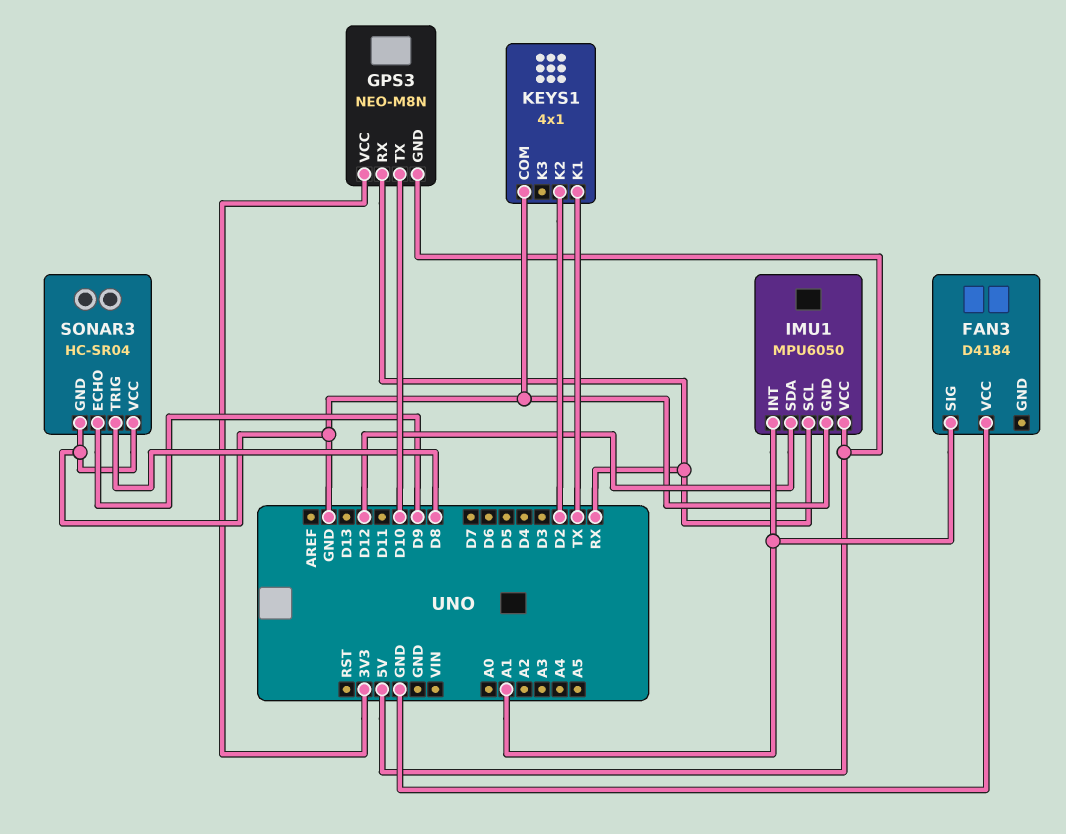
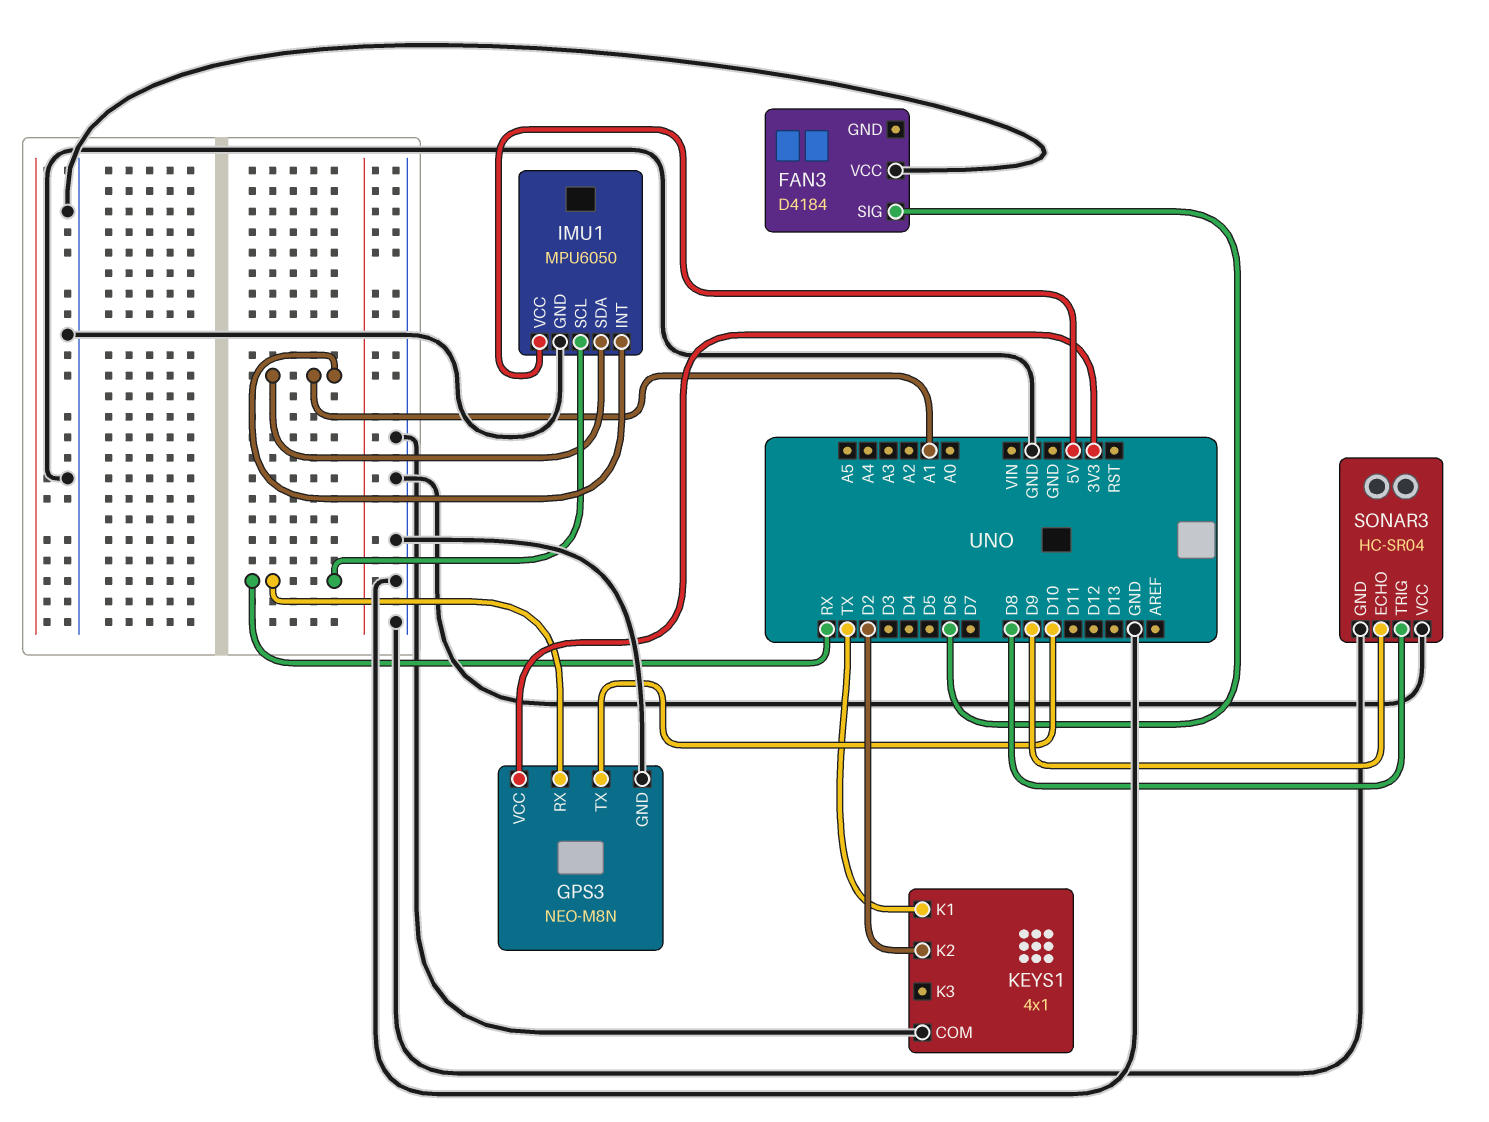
FAN3 pin SIG: A1 -> D6
GPS3 pin GND: 5V -> GND
IMU1 pin SDA: D12 -> A1

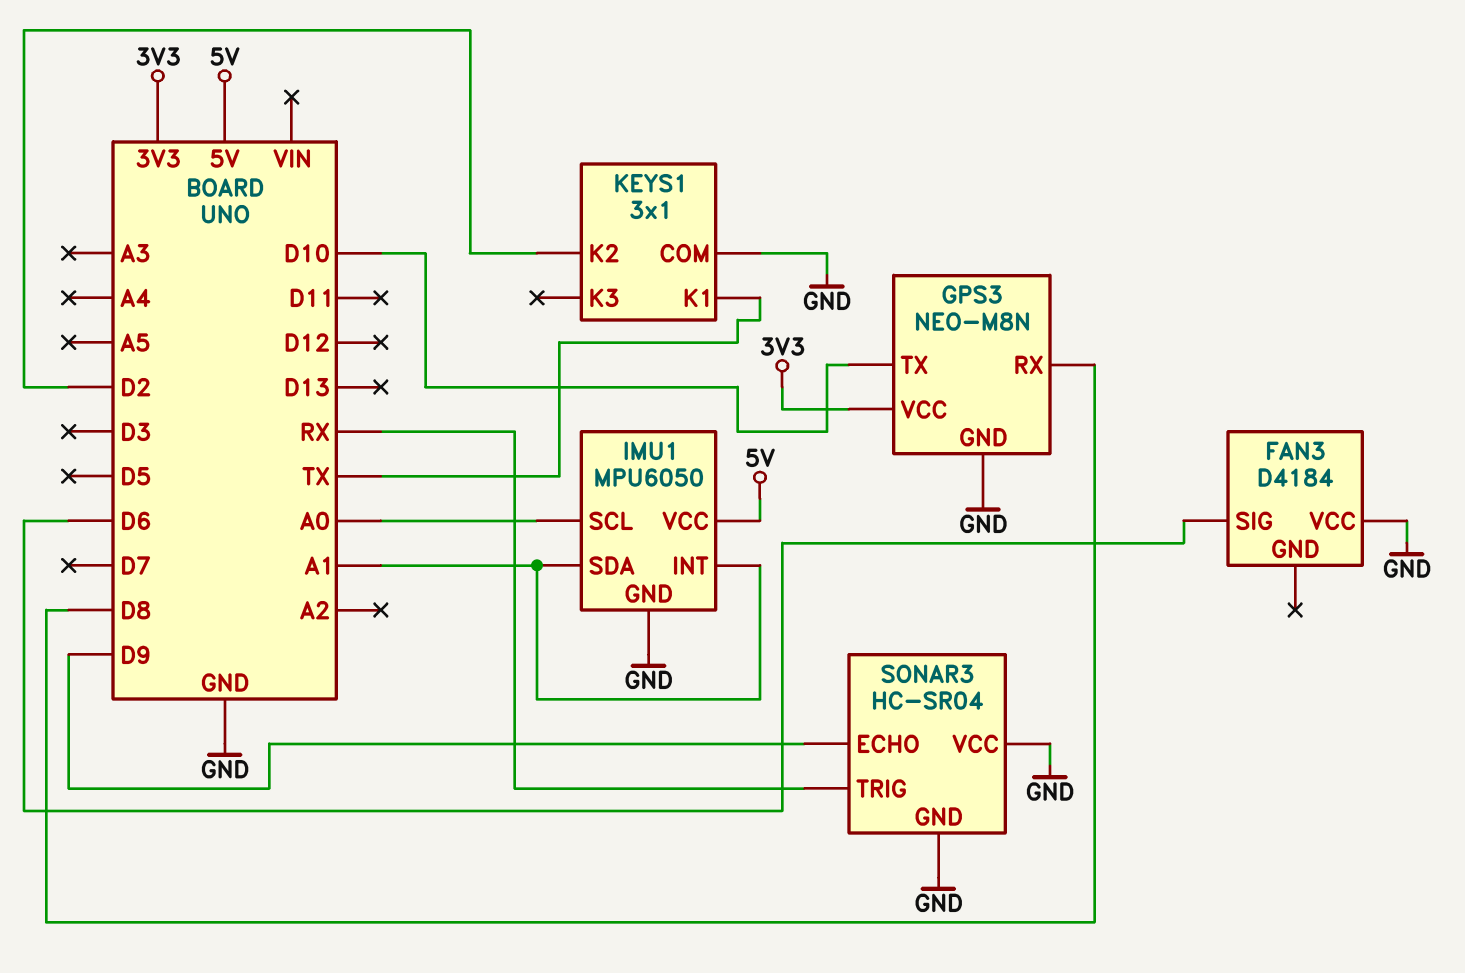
GPS3 pin RX: RX -> D8
IMU1 pin SCL: RX -> A0
KEYS1: 4x1 -> 3x1
SONAR3 pin TRIG: D8 -> RX

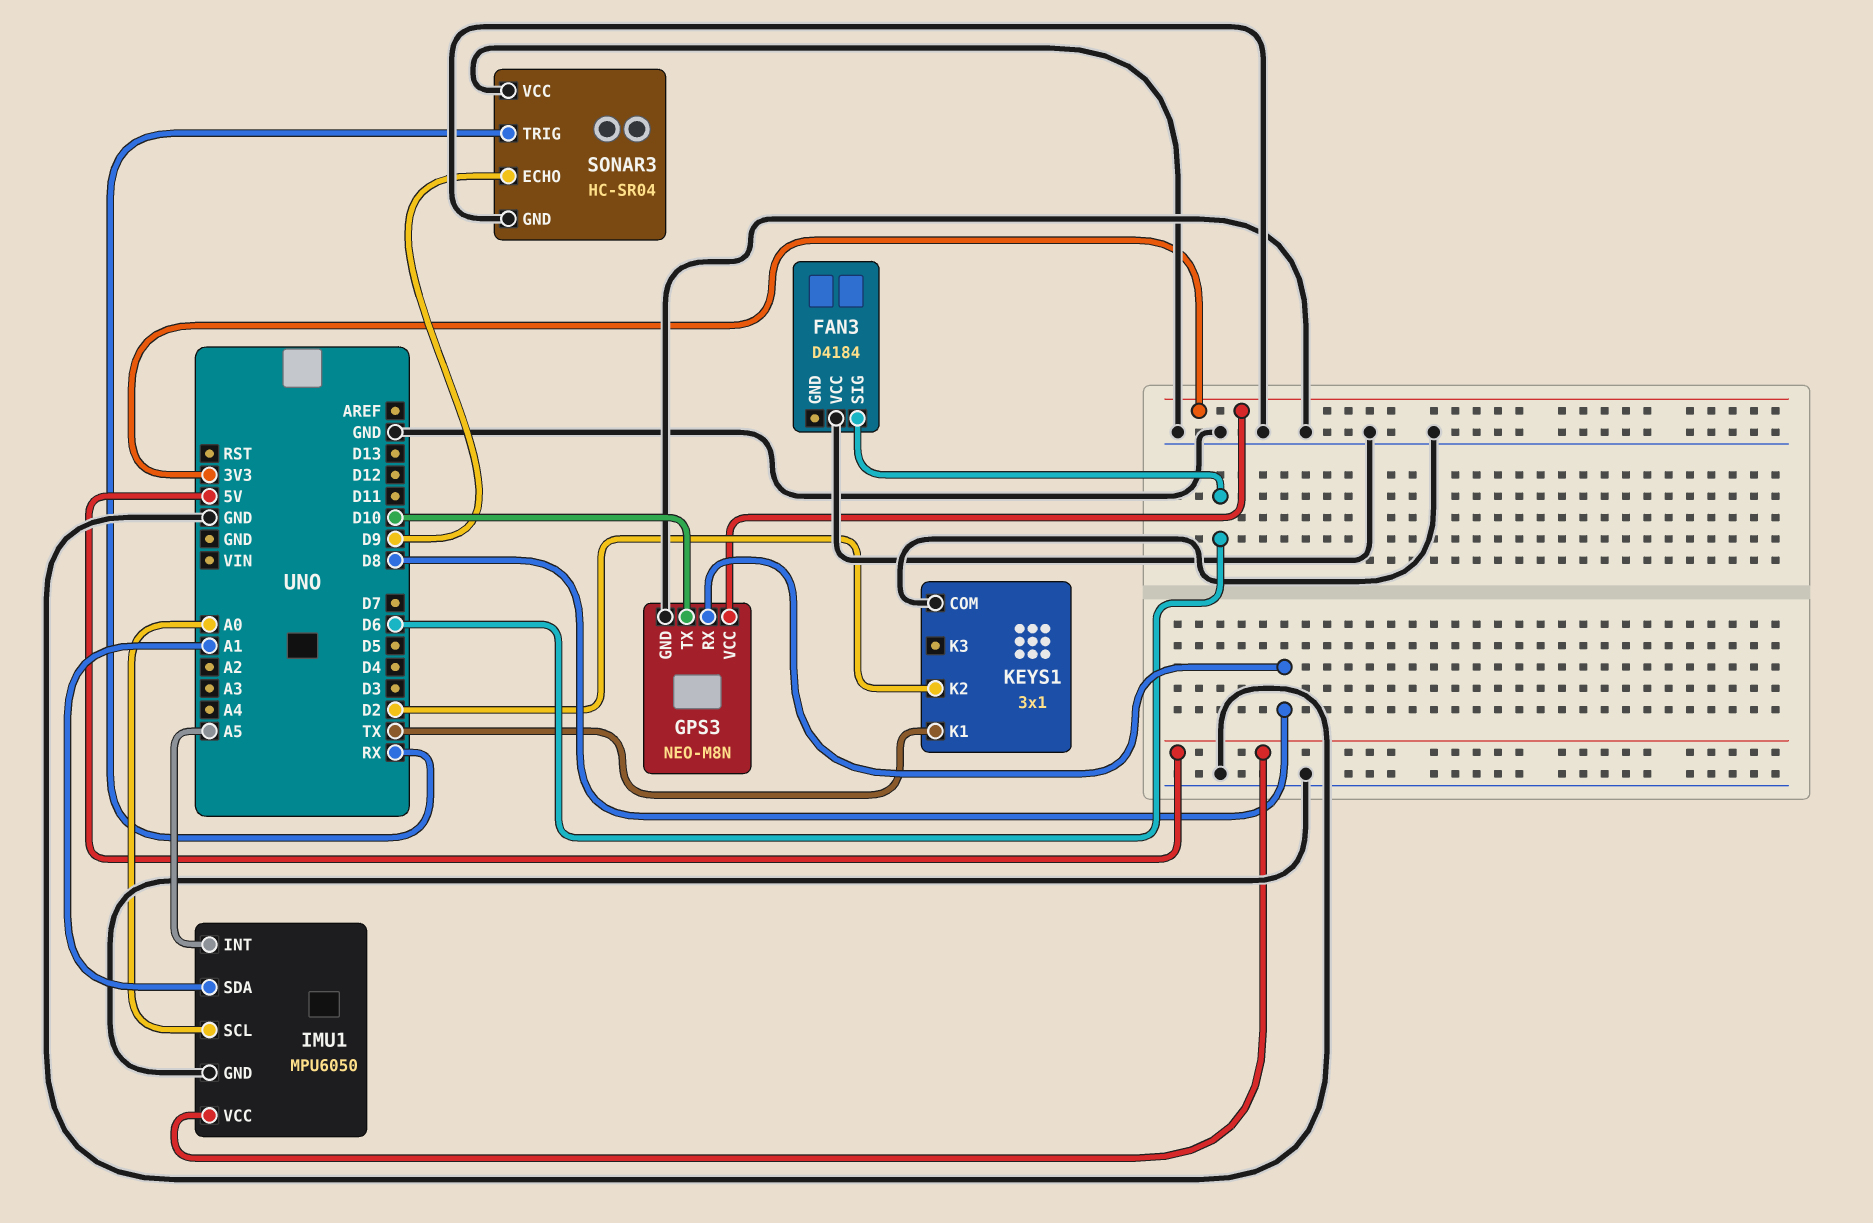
IMU1 pin INT: A1 -> A5

